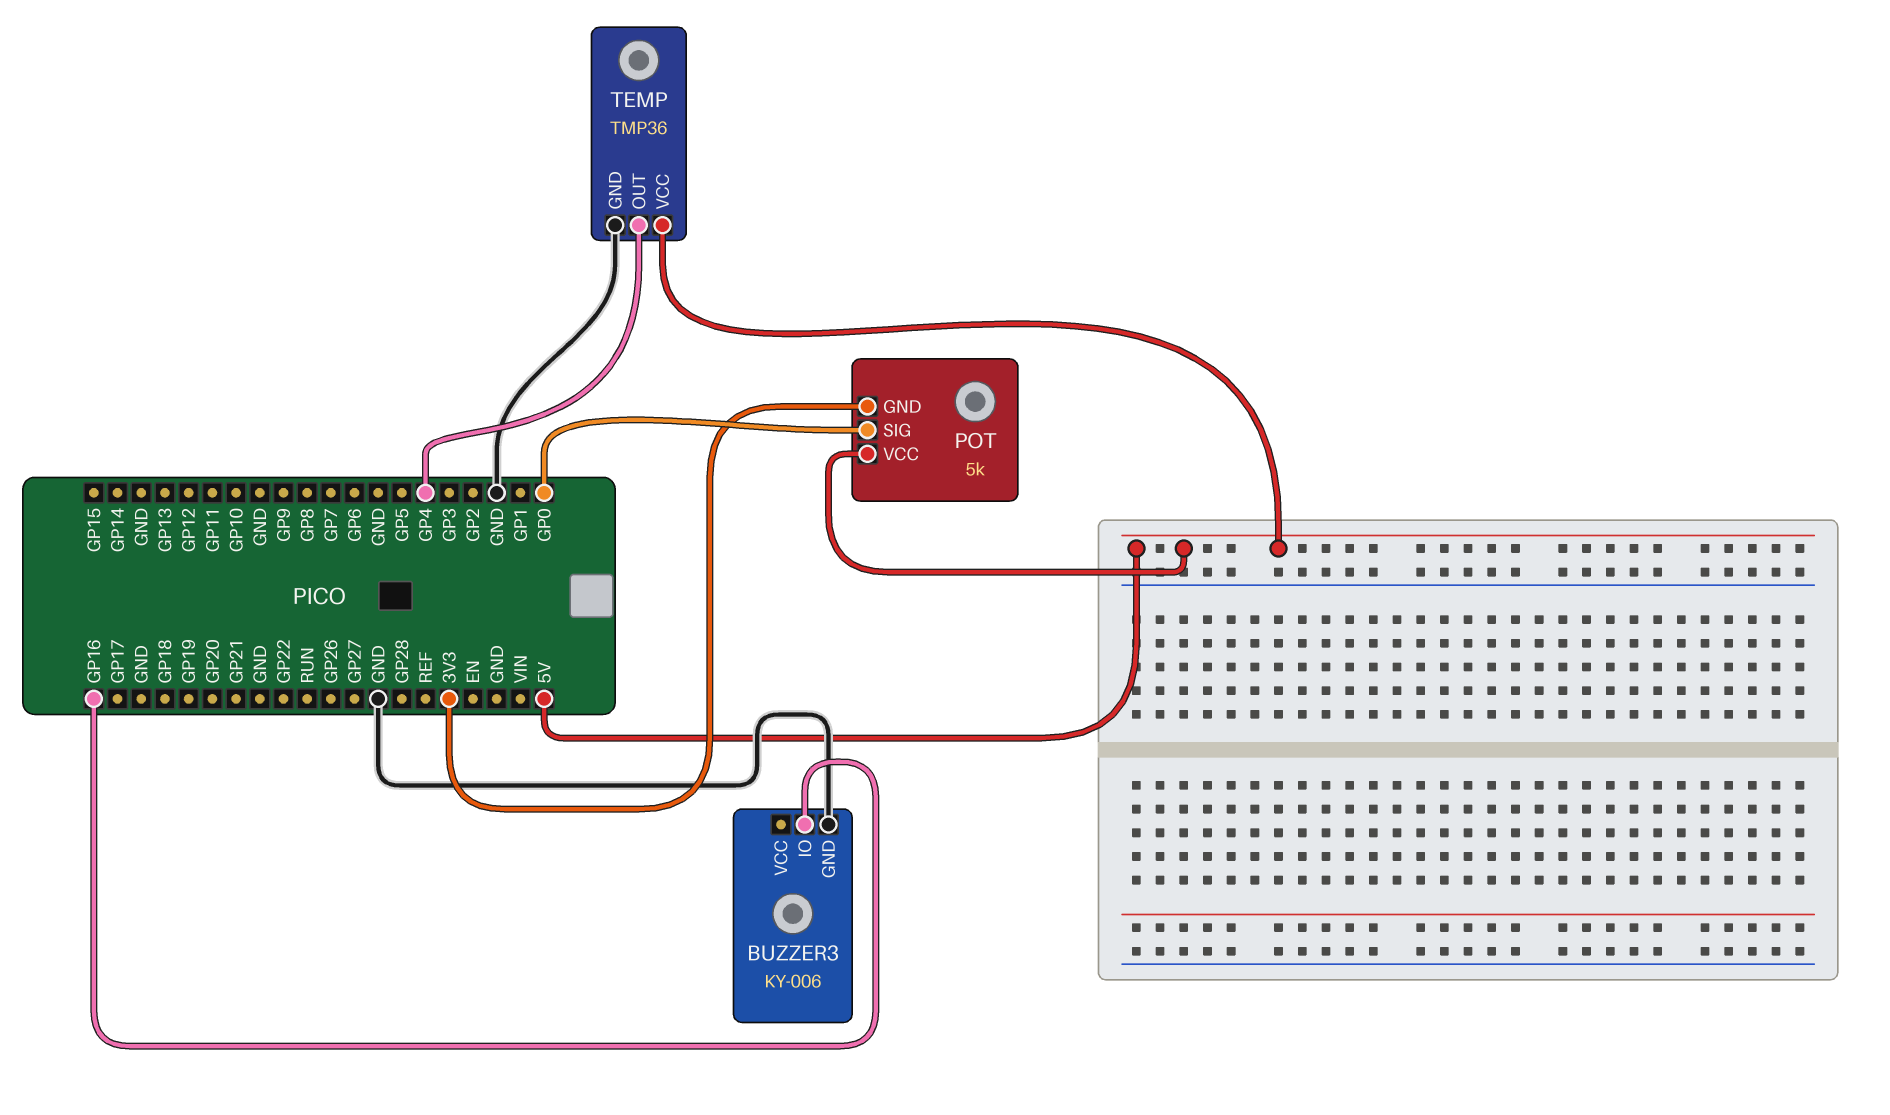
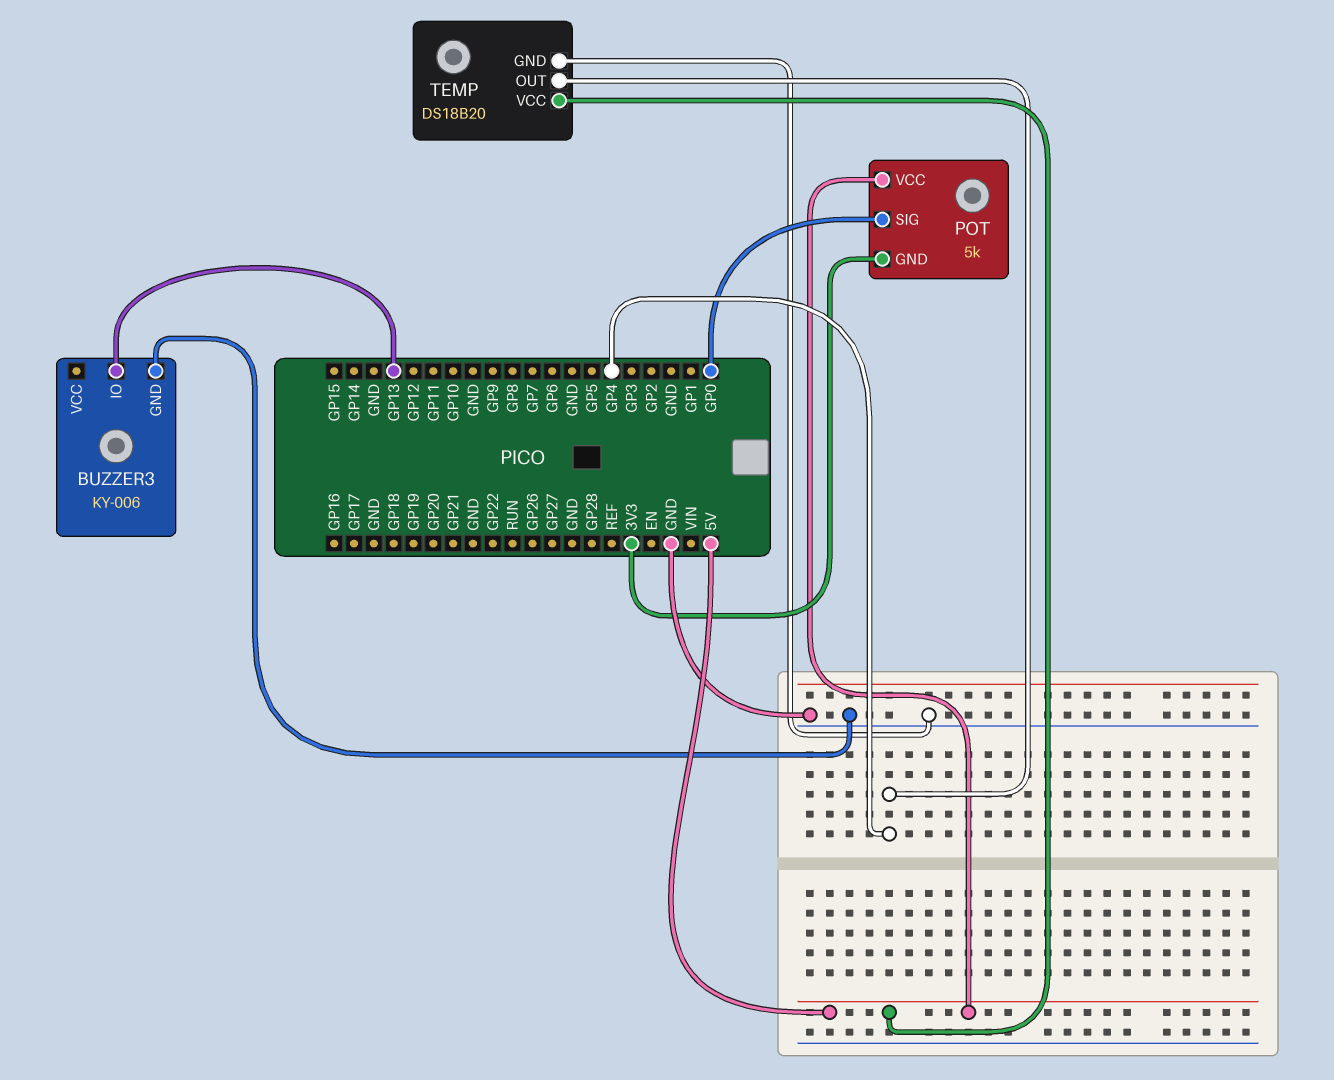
BUZZER3 pin IO: GP16 -> GP13
TEMP: TMP36 -> DS18B20

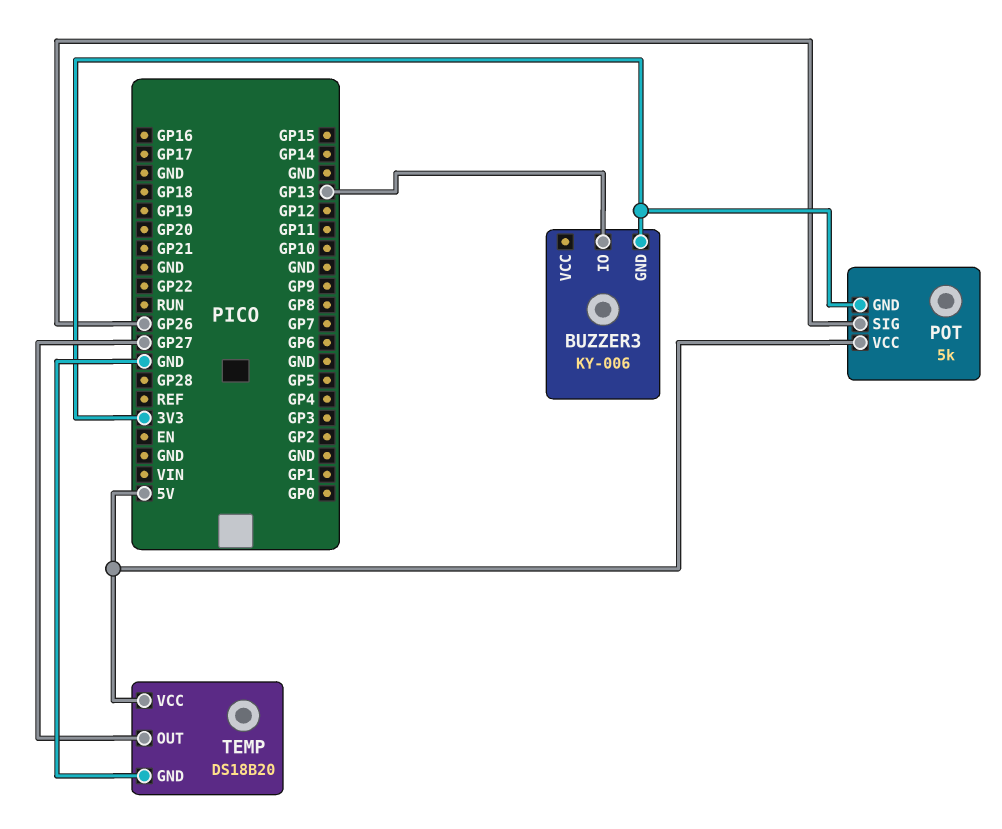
BUZZER3 pin GND: GND -> 3V3
POT pin SIG: GP0 -> GP26
TEMP pin OUT: GP4 -> GP27

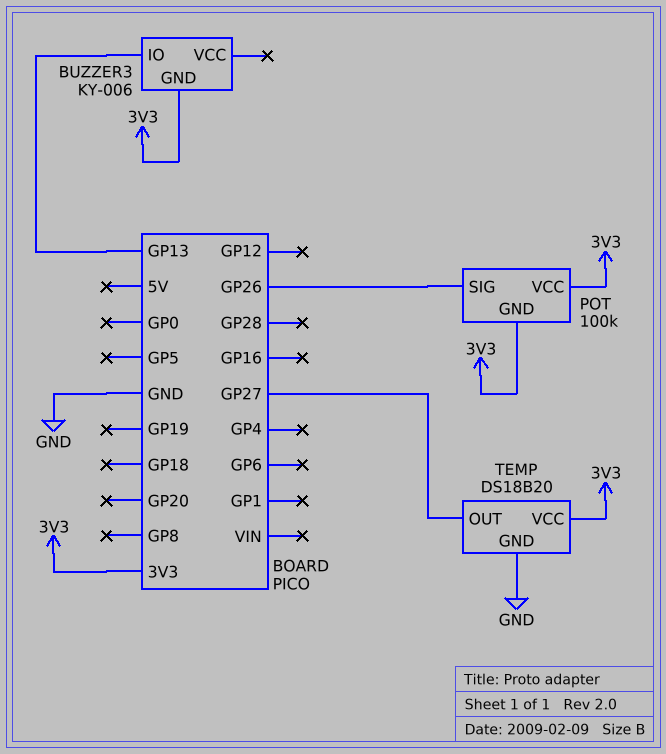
POT: 5k -> 100k
POT pin VCC: 5V -> 3V3
TEMP pin VCC: 5V -> 3V3

